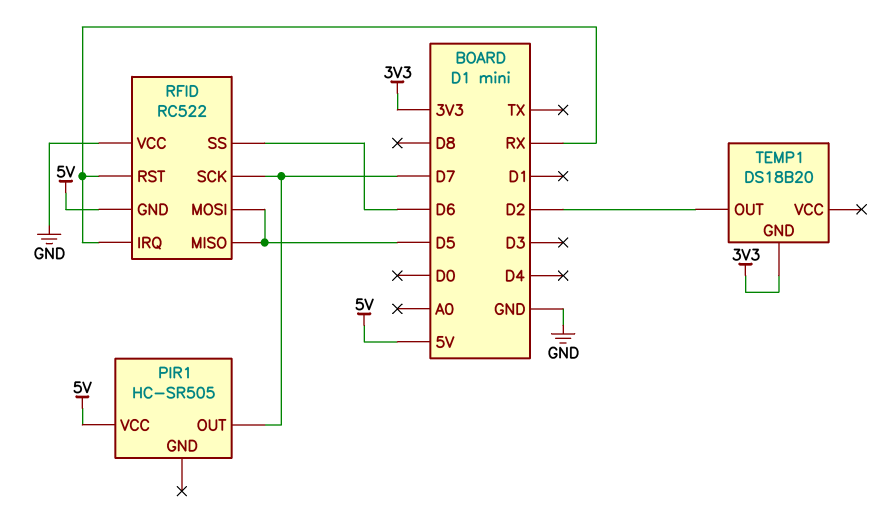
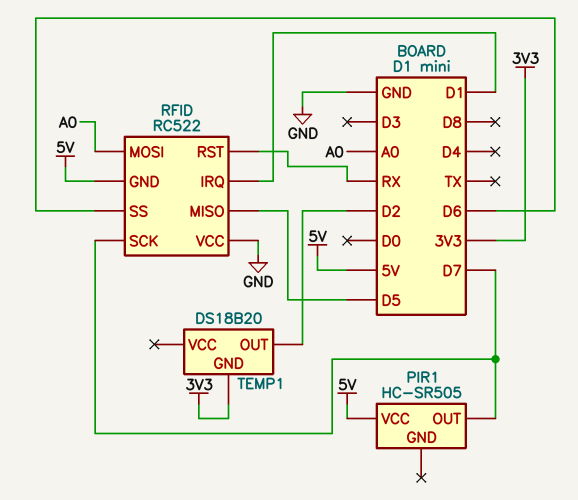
RFID pin IRQ: RX -> D1
RFID pin MOSI: D5 -> A0

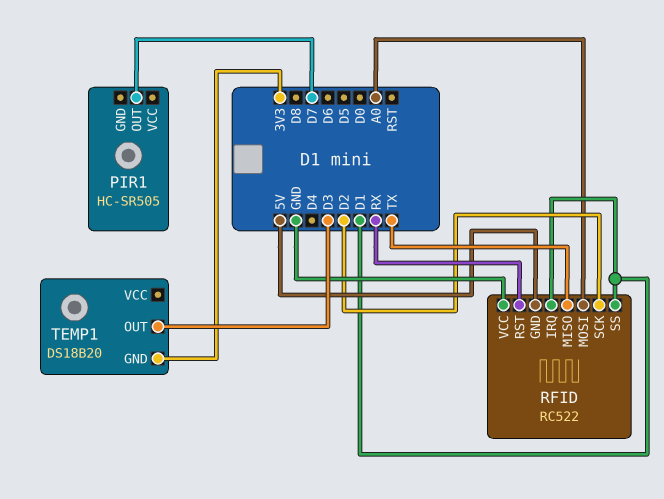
PIR1 pin VCC: 5V -> none
RFID pin MISO: D5 -> TX
RFID pin SCK: D7 -> D2
RFID pin SS: D6 -> D1
TEMP1 pin OUT: D2 -> D3

